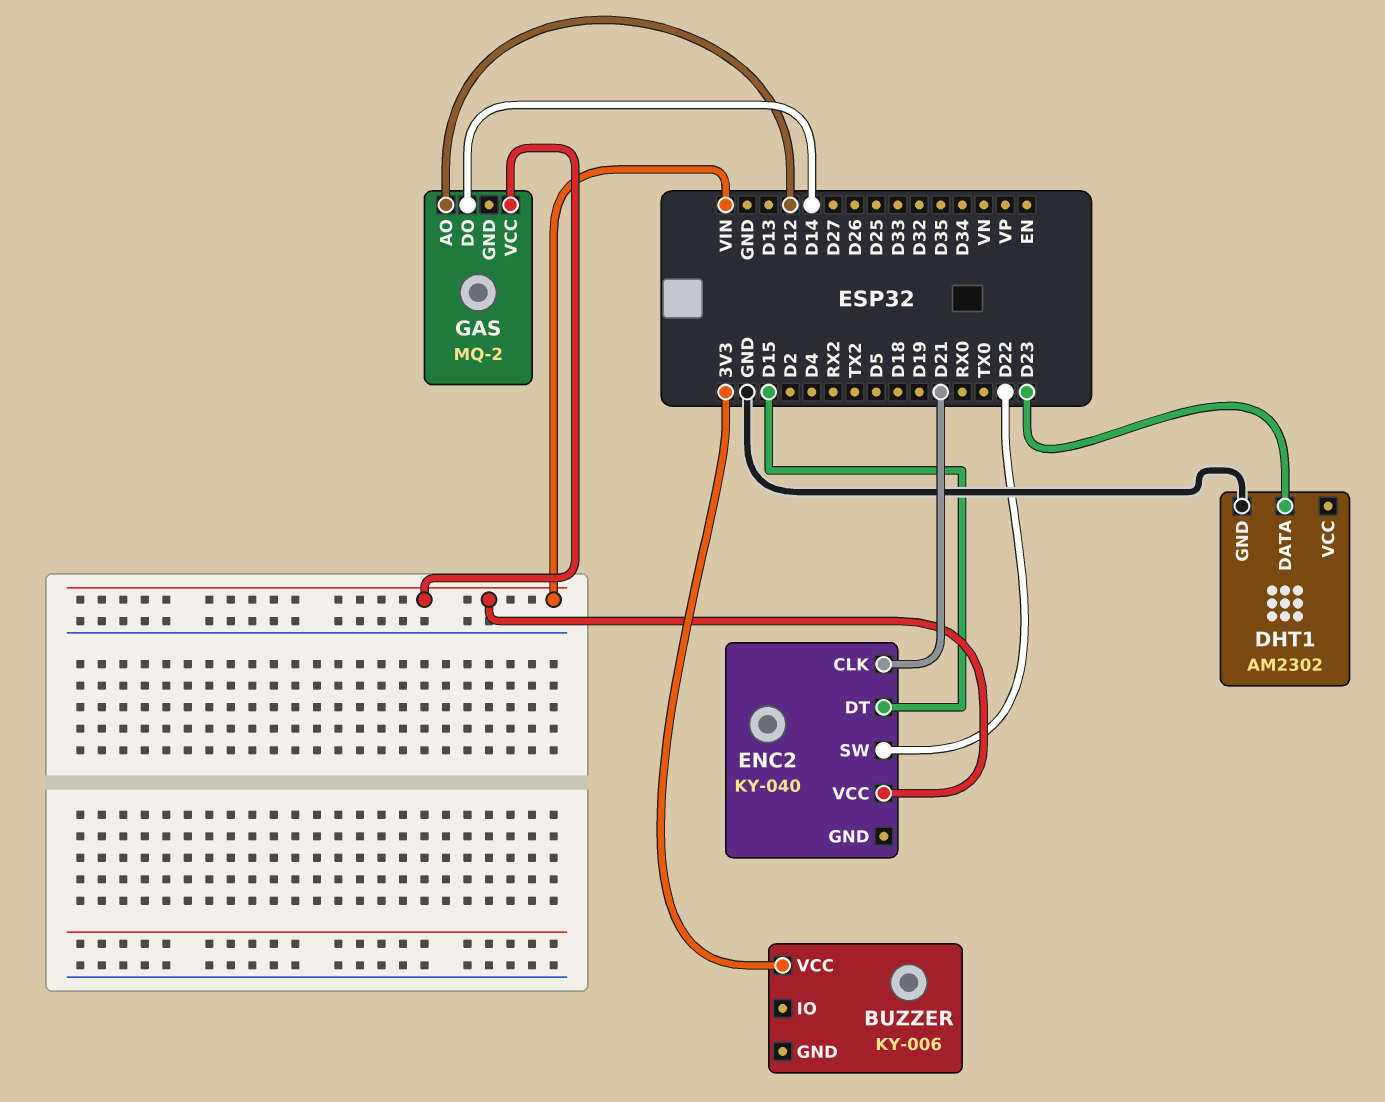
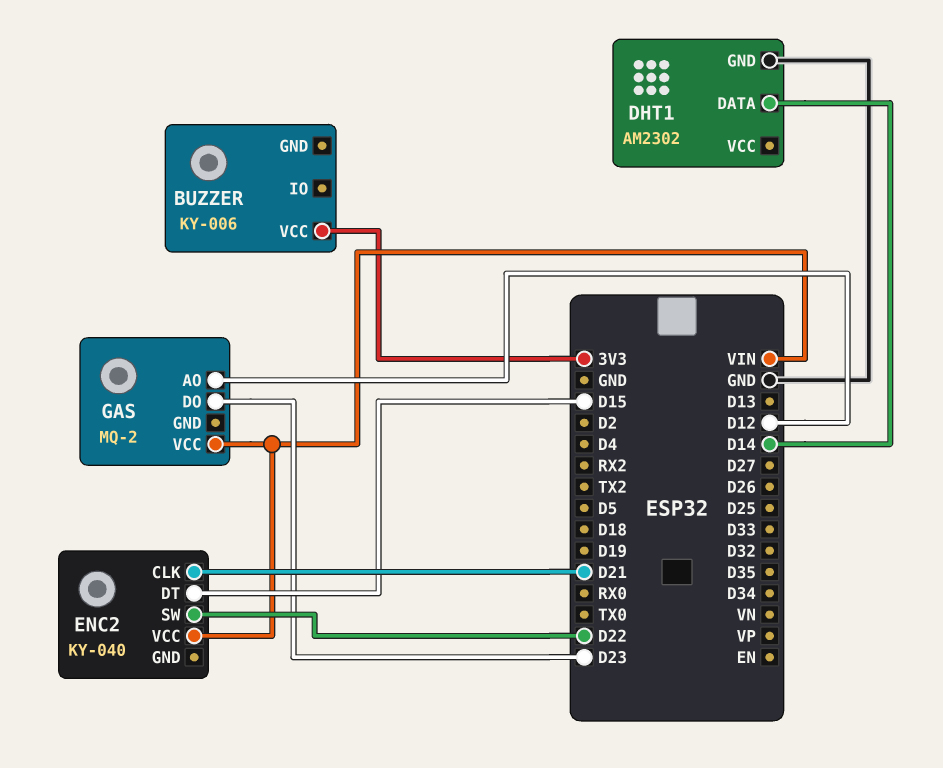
DHT1 pin DATA: D23 -> D14
GAS pin DO: D14 -> D23

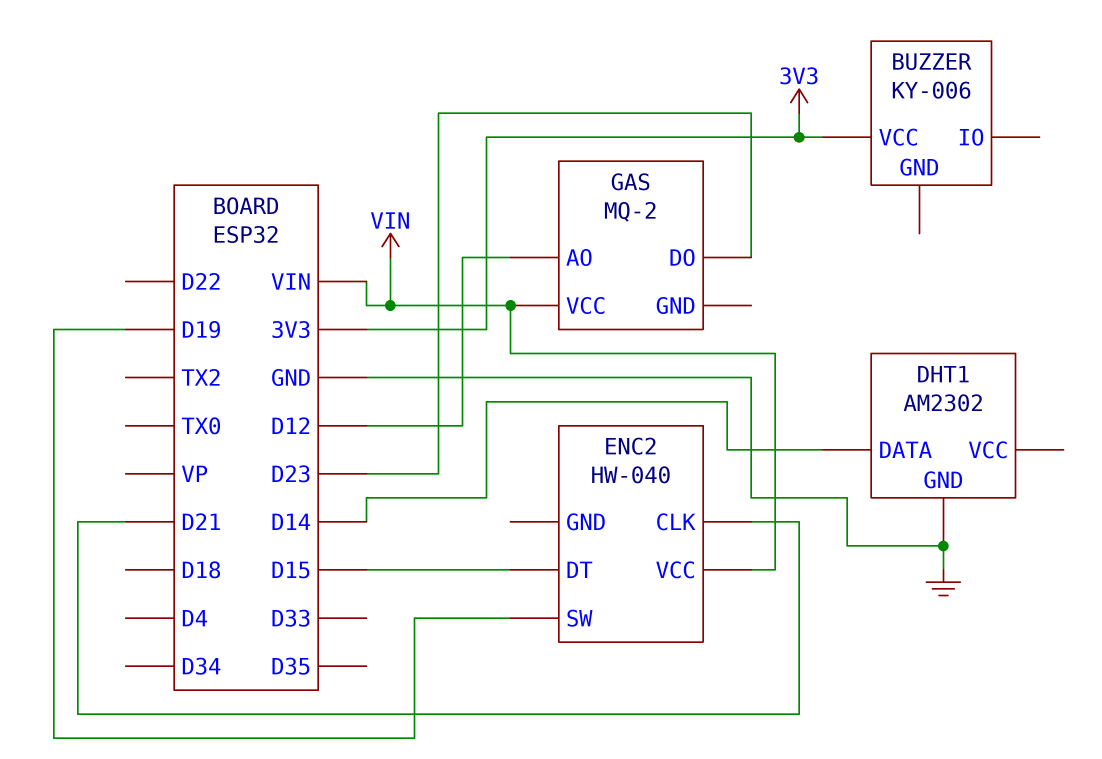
ENC2: KY-040 -> HW-040
ENC2 pin SW: D22 -> D19

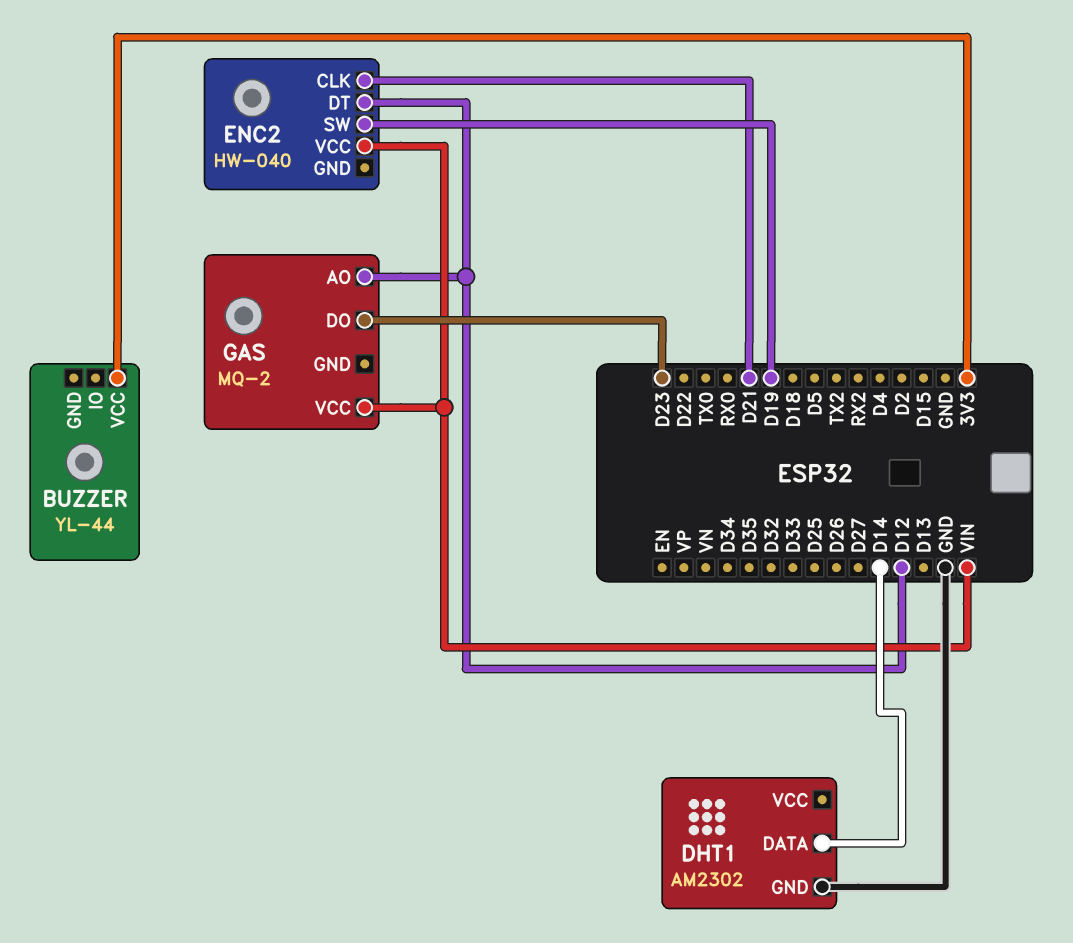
BUZZER: KY-006 -> YL-44
ENC2 pin DT: D15 -> D12

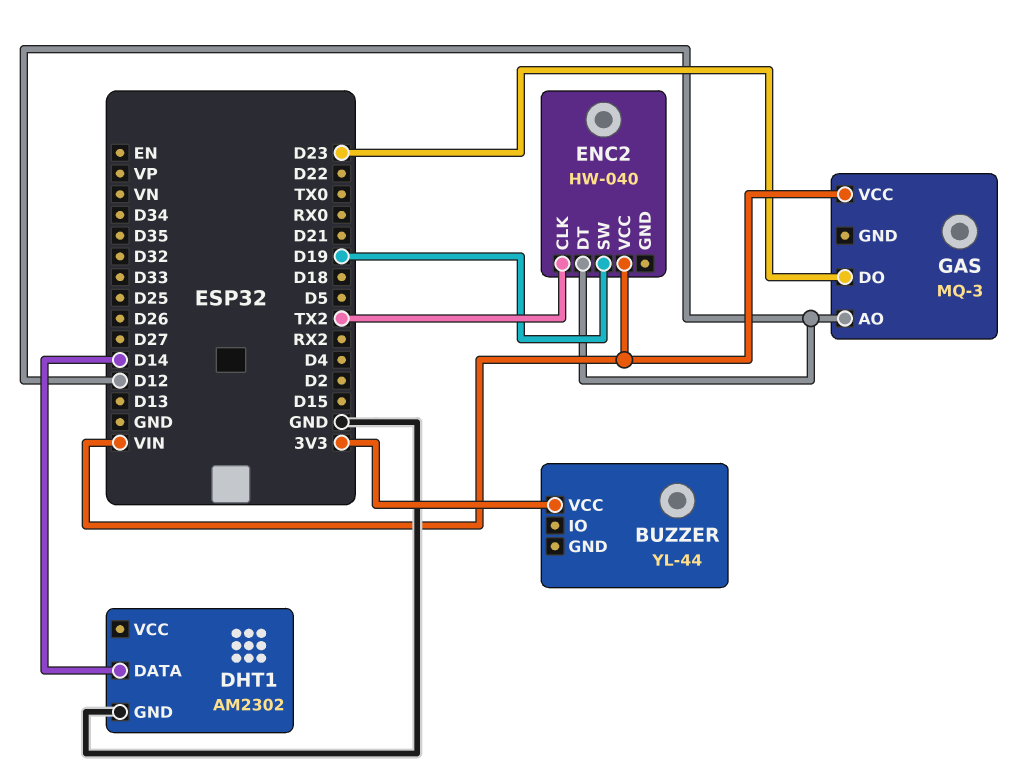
ENC2 pin CLK: D21 -> TX2
GAS: MQ-2 -> MQ-3

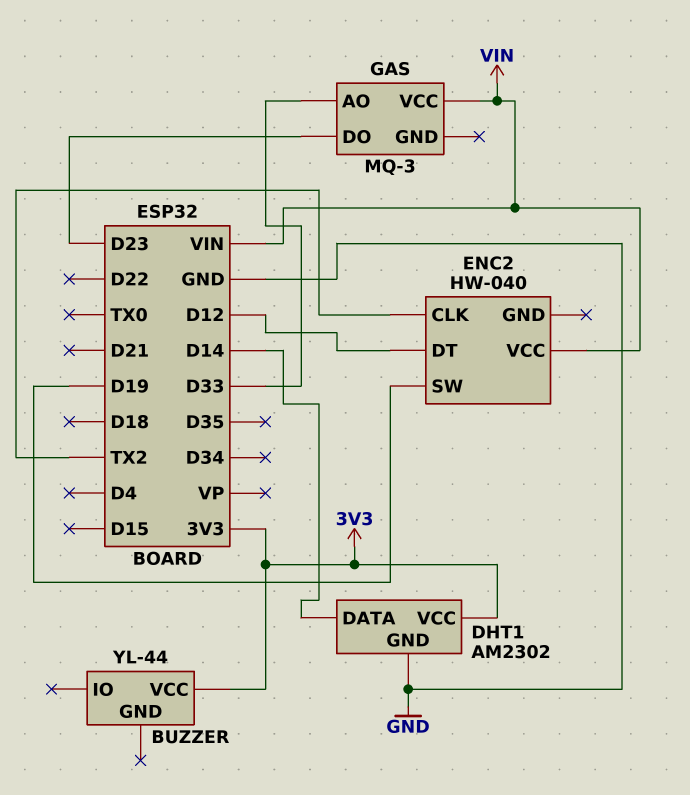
DHT1 pin VCC: none -> 3V3
GAS pin AO: D12 -> D33

